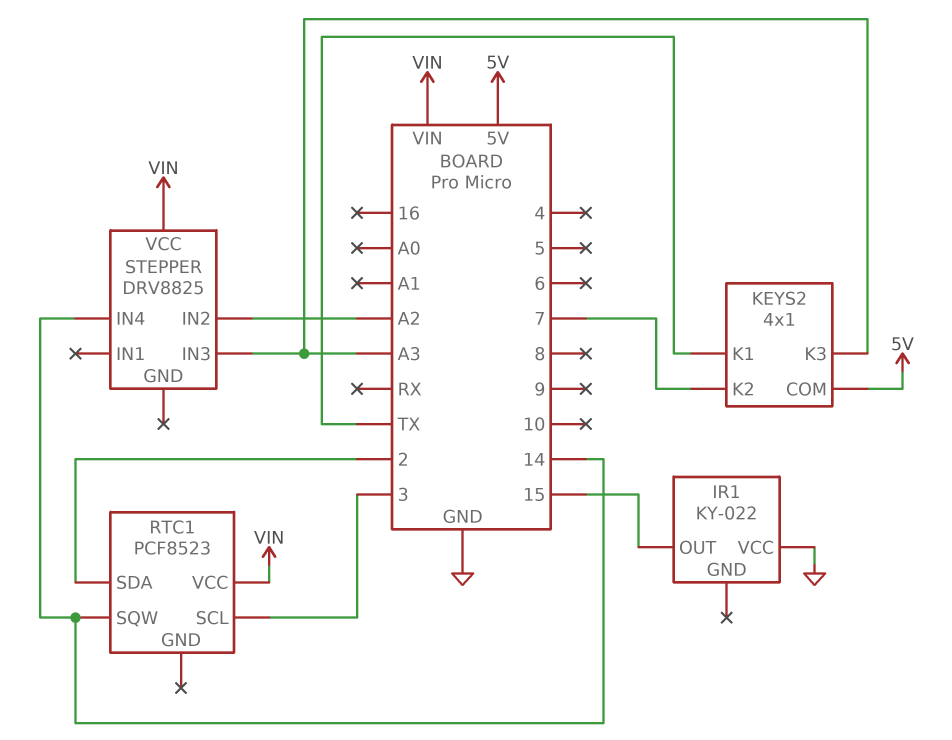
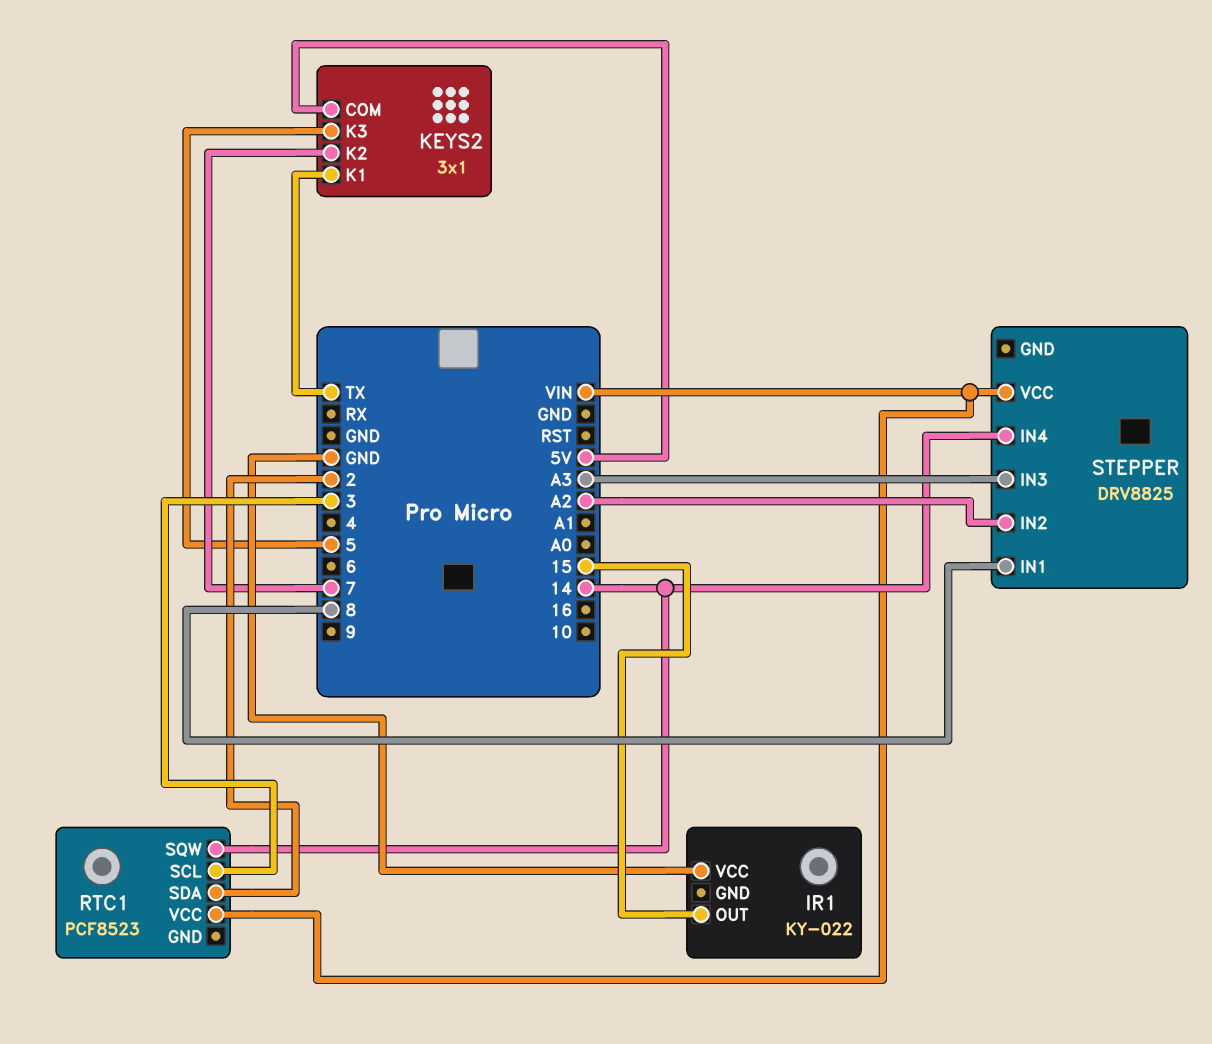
KEYS2: 4x1 -> 3x1
KEYS2 pin K3: A3 -> 5
STEPPER pin IN1: none -> 8

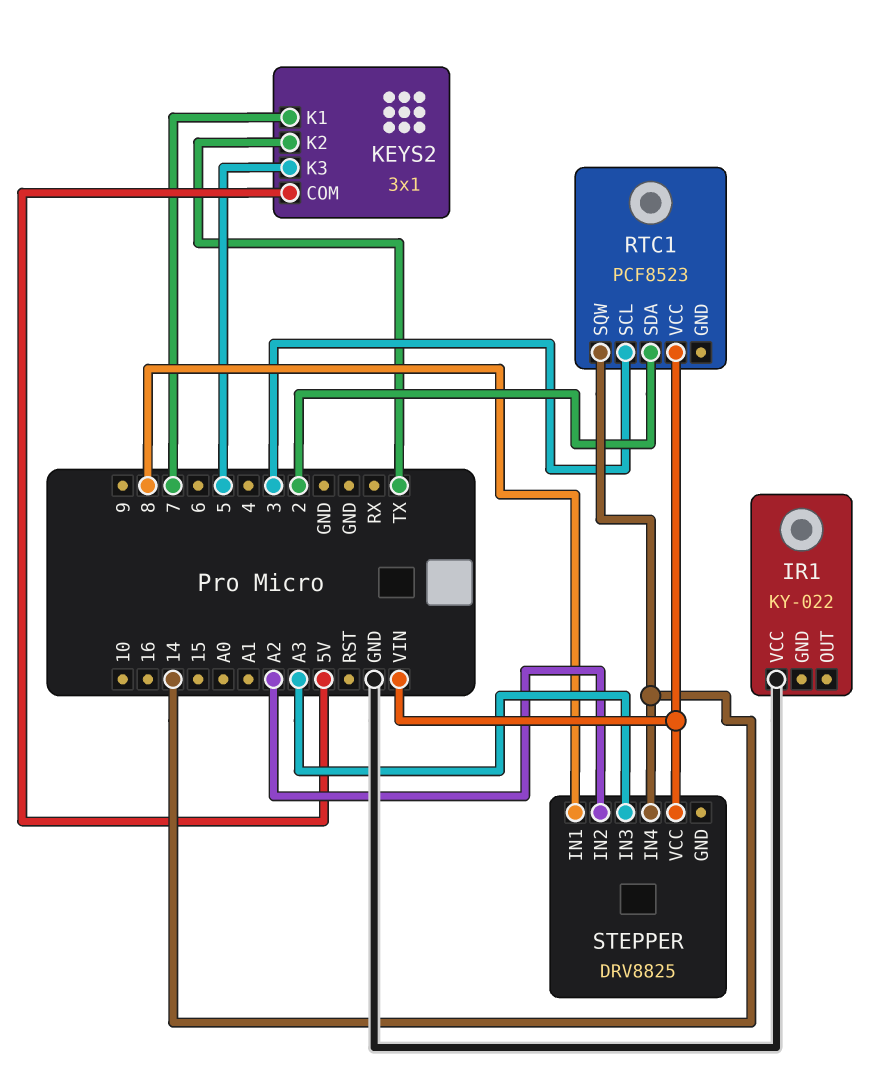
IR1 pin OUT: 15 -> none
KEYS2 pin K1: TX -> 7
KEYS2 pin K2: 7 -> TX

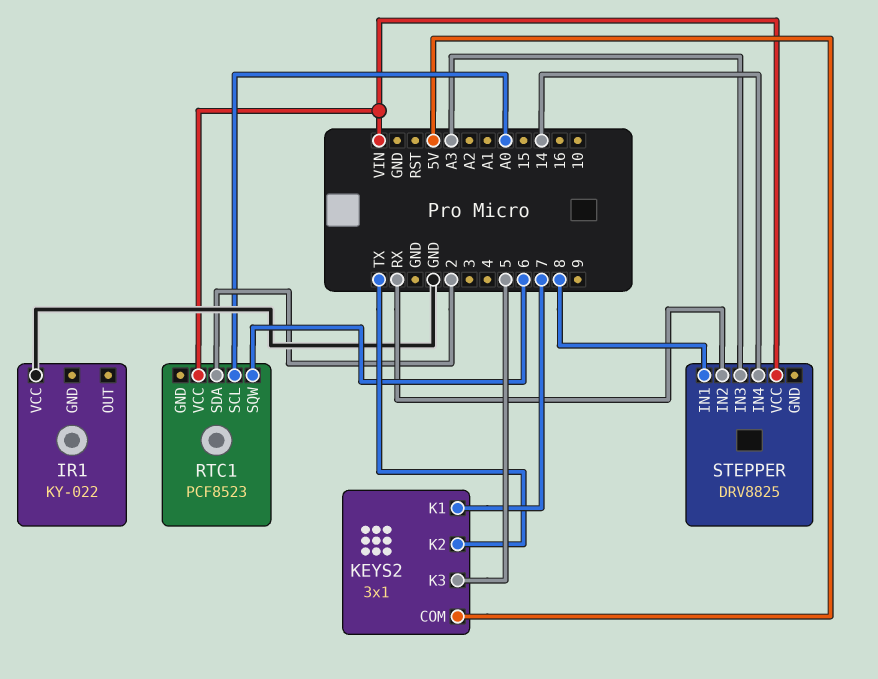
RTC1 pin SCL: 3 -> A0
RTC1 pin SQW: 14 -> 6
STEPPER pin IN2: A2 -> RX

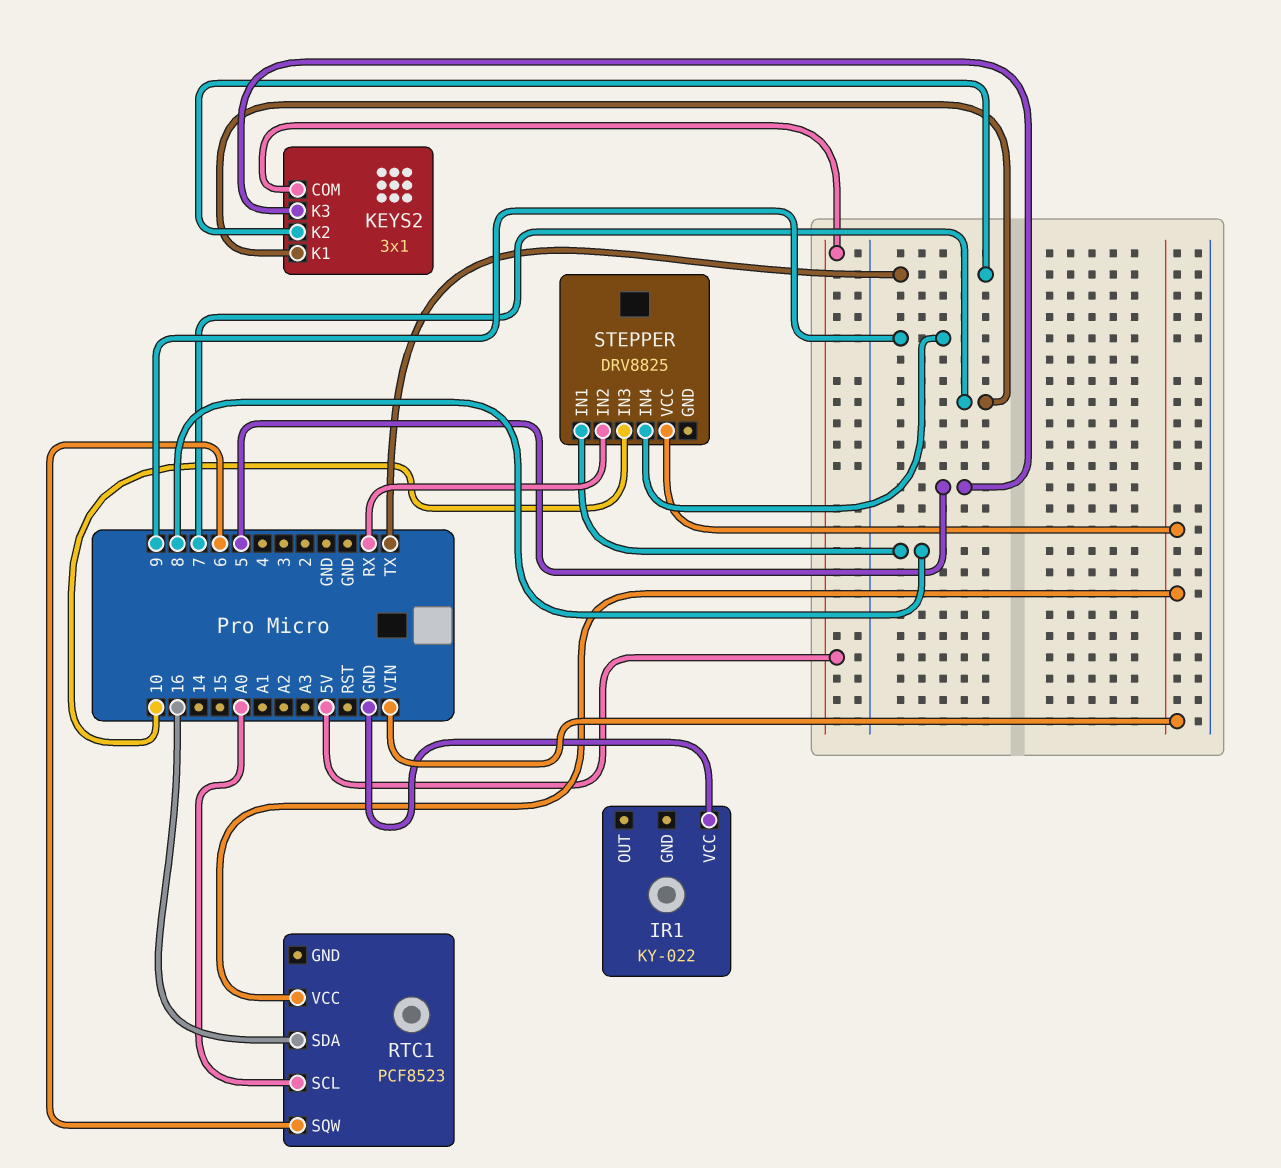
RTC1 pin SDA: 2 -> 16
STEPPER pin IN3: A3 -> 10
STEPPER pin IN4: 14 -> 9

